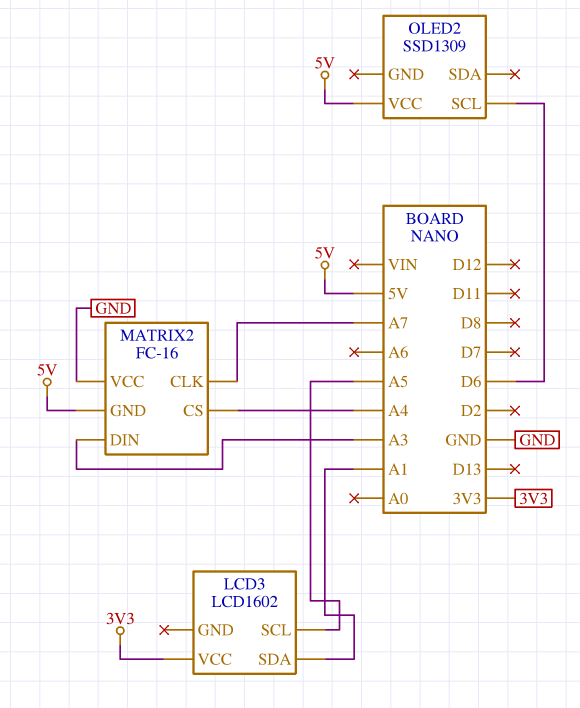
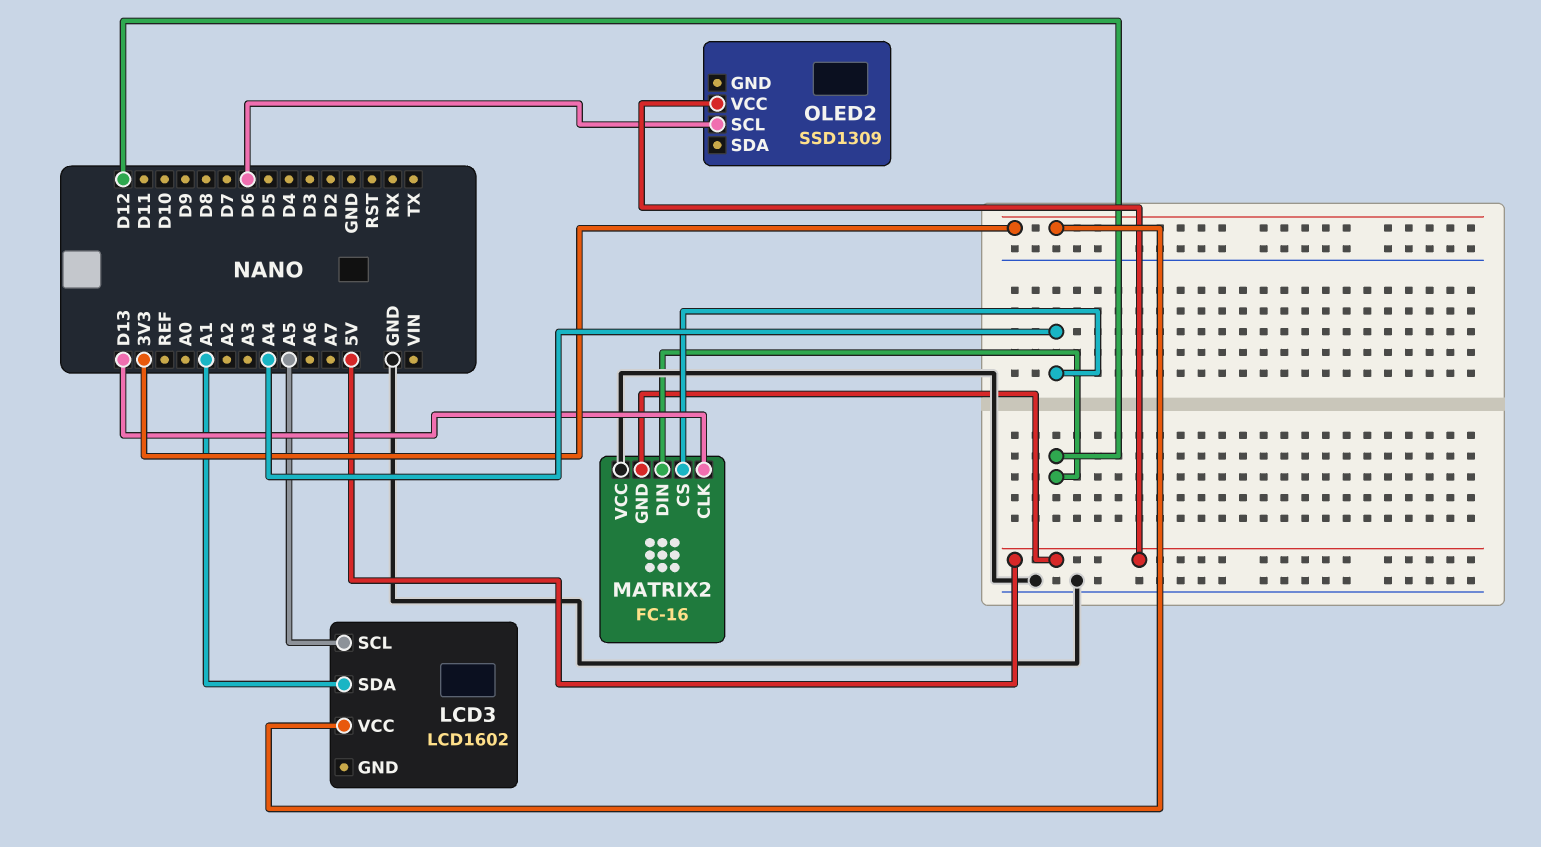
MATRIX2 pin CLK: A7 -> D13
MATRIX2 pin DIN: A3 -> D12

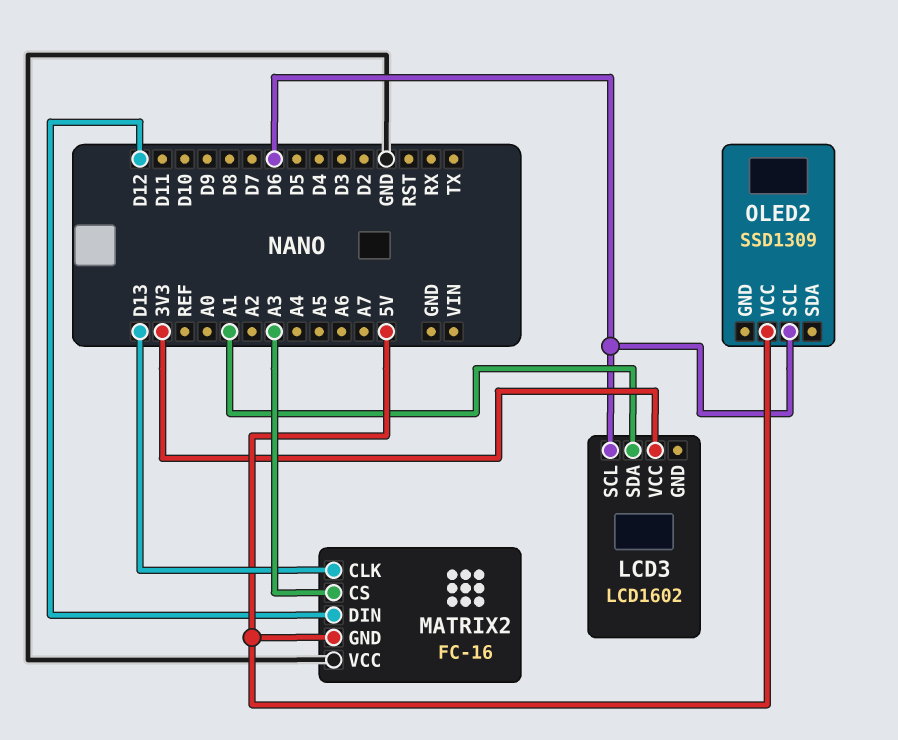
LCD3 pin SCL: A5 -> D6
MATRIX2 pin CS: A4 -> A3

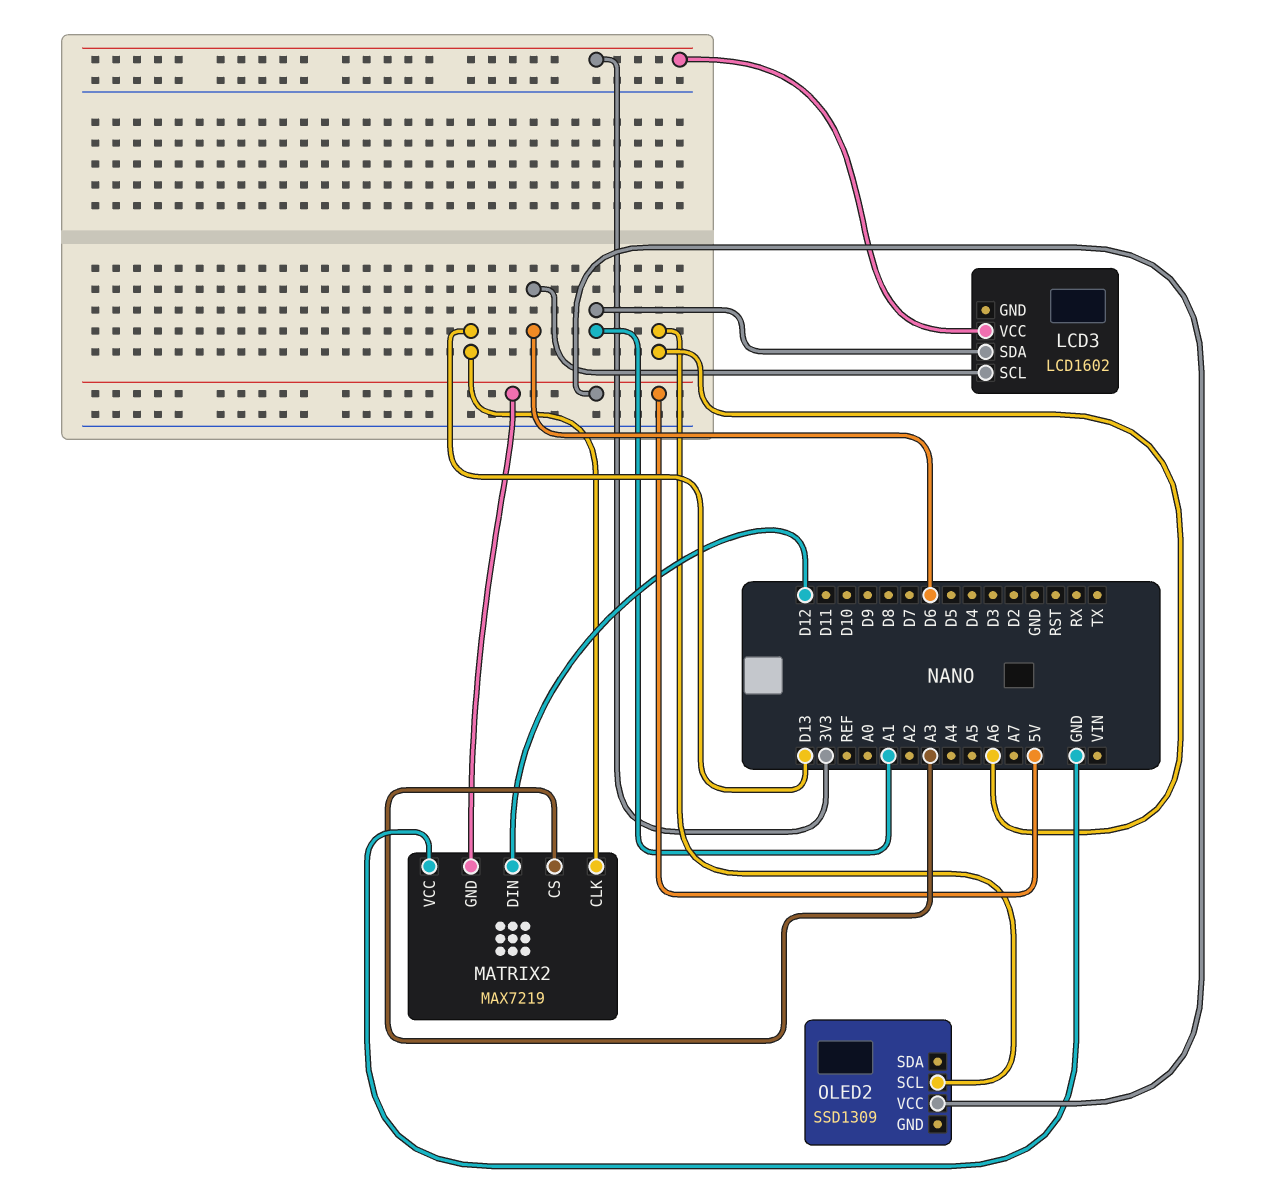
MATRIX2: FC-16 -> MAX7219
OLED2 pin SCL: D6 -> A6

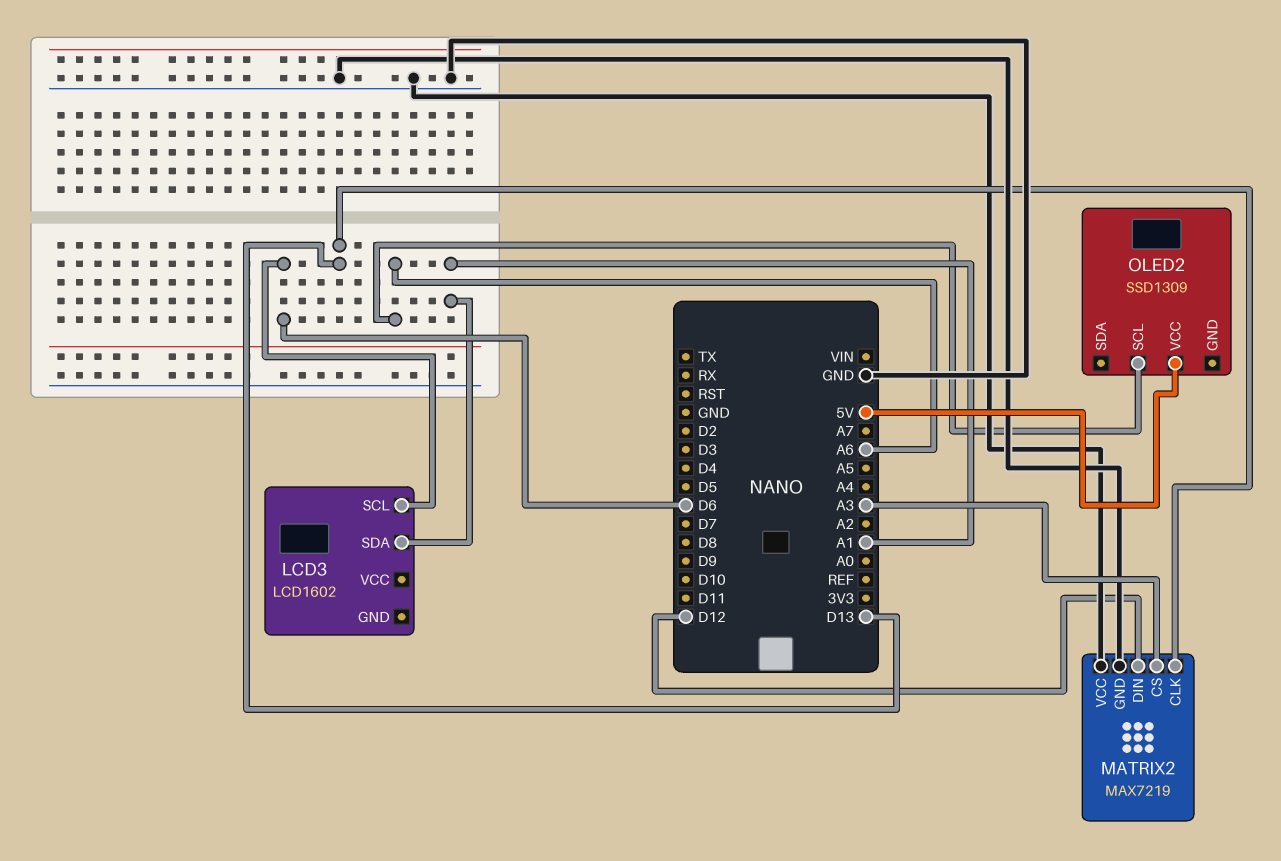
LCD3 pin VCC: 3V3 -> none
MATRIX2 pin GND: 5V -> GND

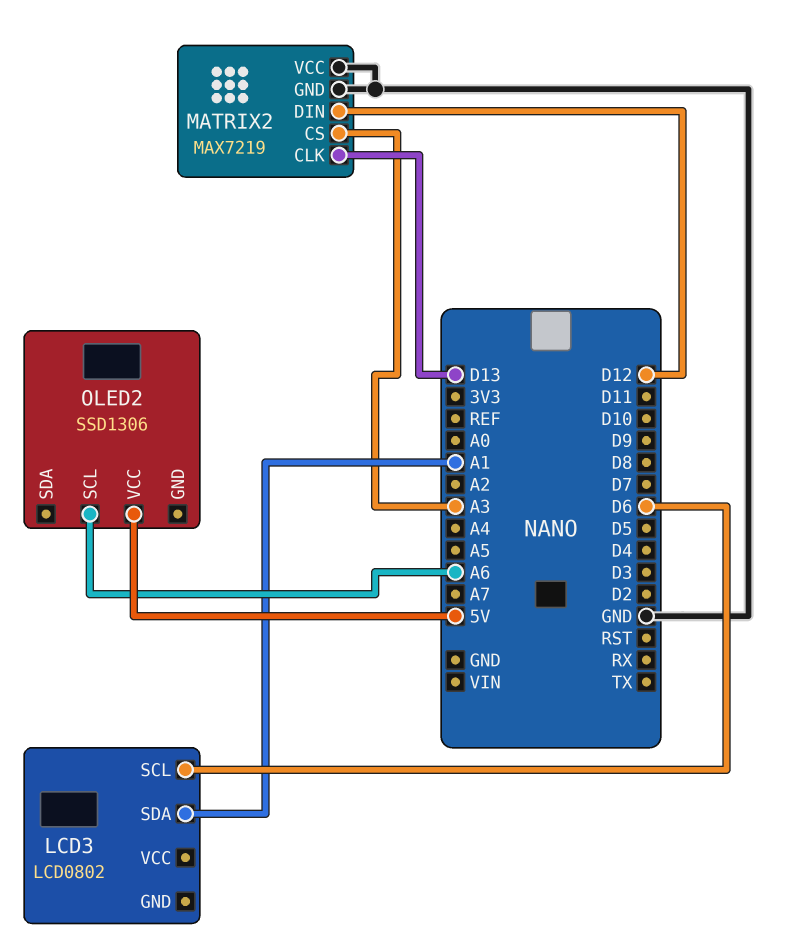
LCD3: LCD1602 -> LCD0802
OLED2: SSD1309 -> SSD1306

